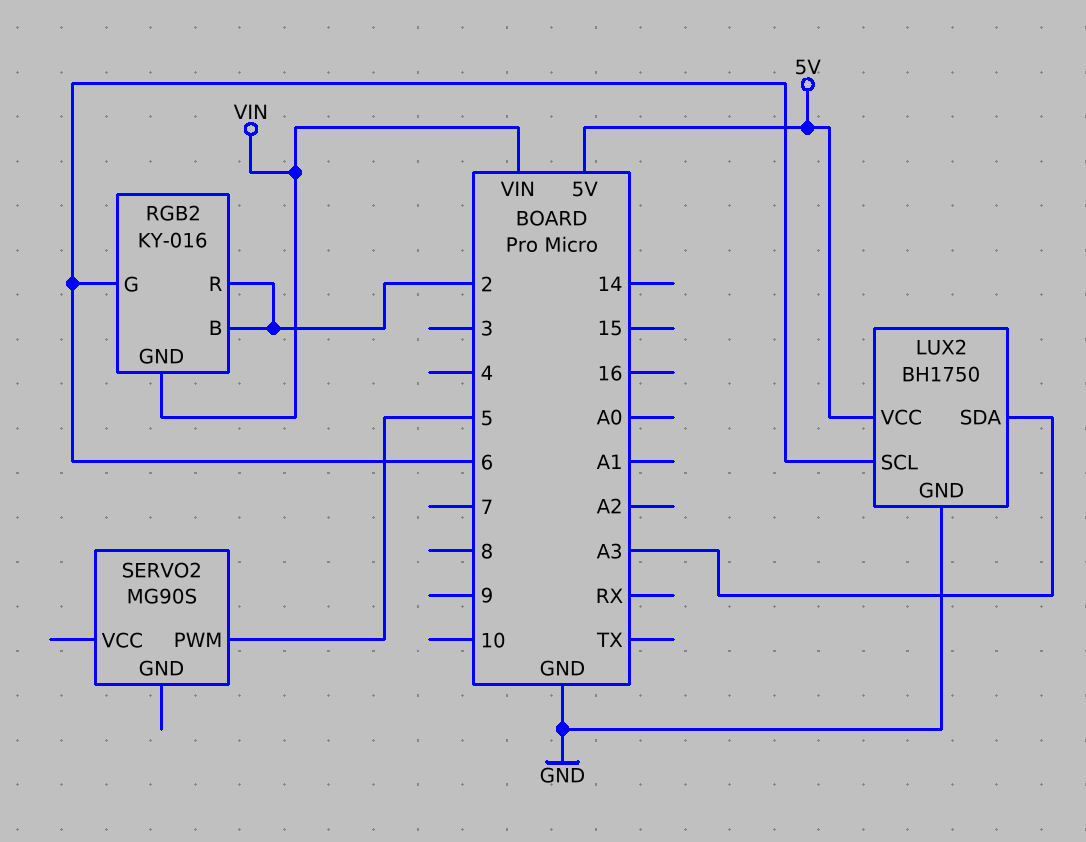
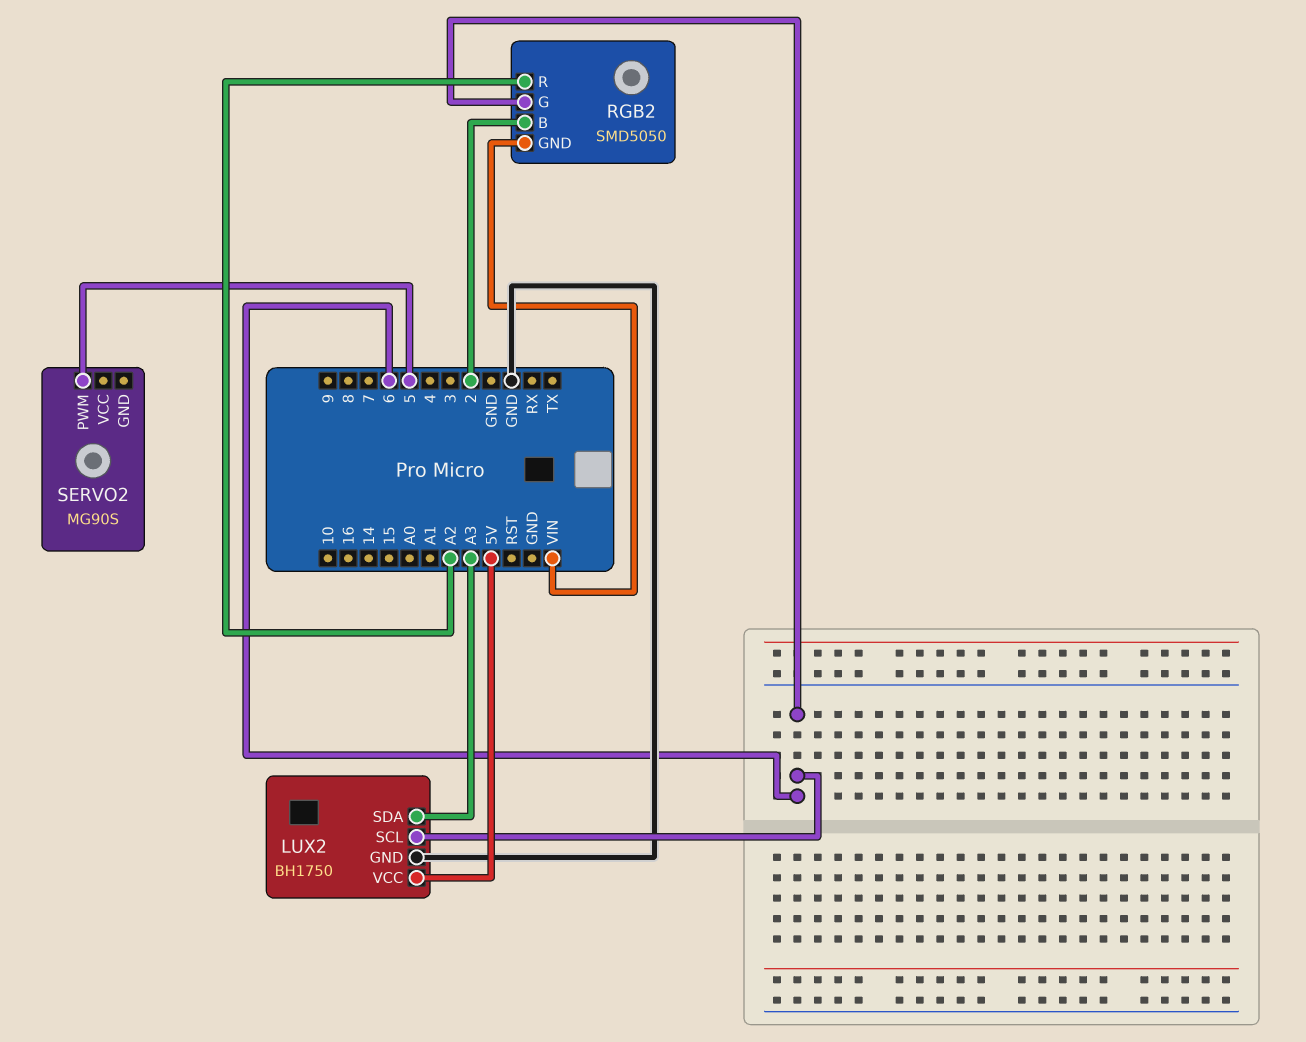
RGB2: KY-016 -> SMD5050
RGB2 pin R: 2 -> A2

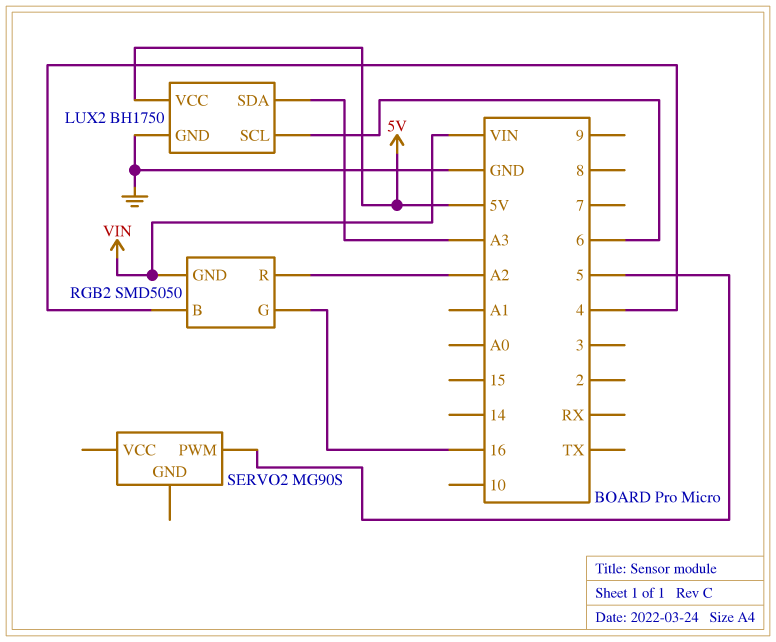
RGB2 pin B: 2 -> 4
RGB2 pin G: 6 -> 16

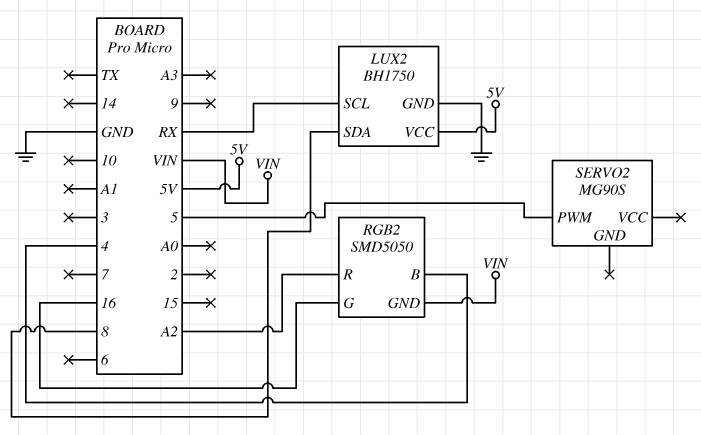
LUX2 pin SCL: 6 -> RX
LUX2 pin SDA: A3 -> 8

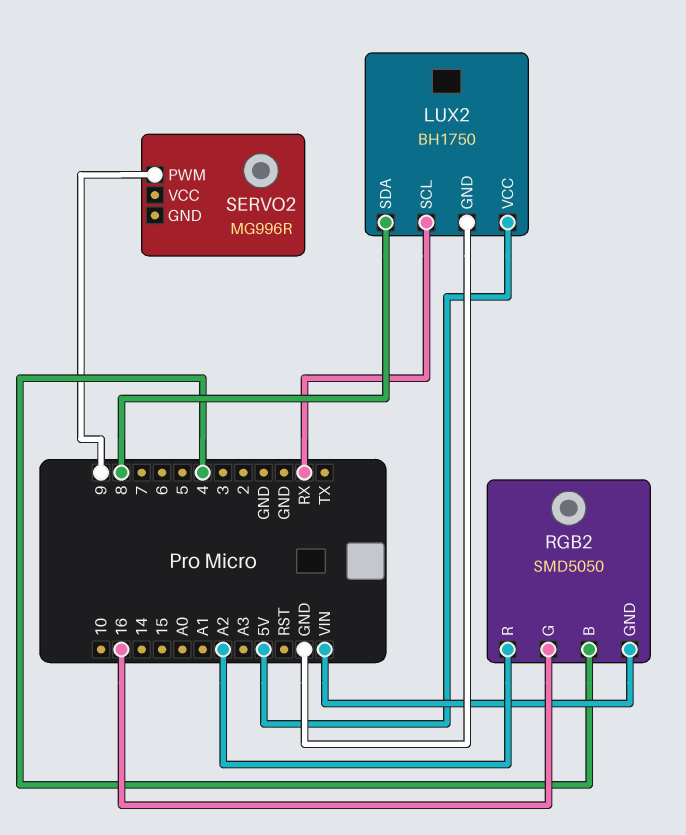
SERVO2: MG90S -> MG996R
SERVO2 pin PWM: 5 -> 9

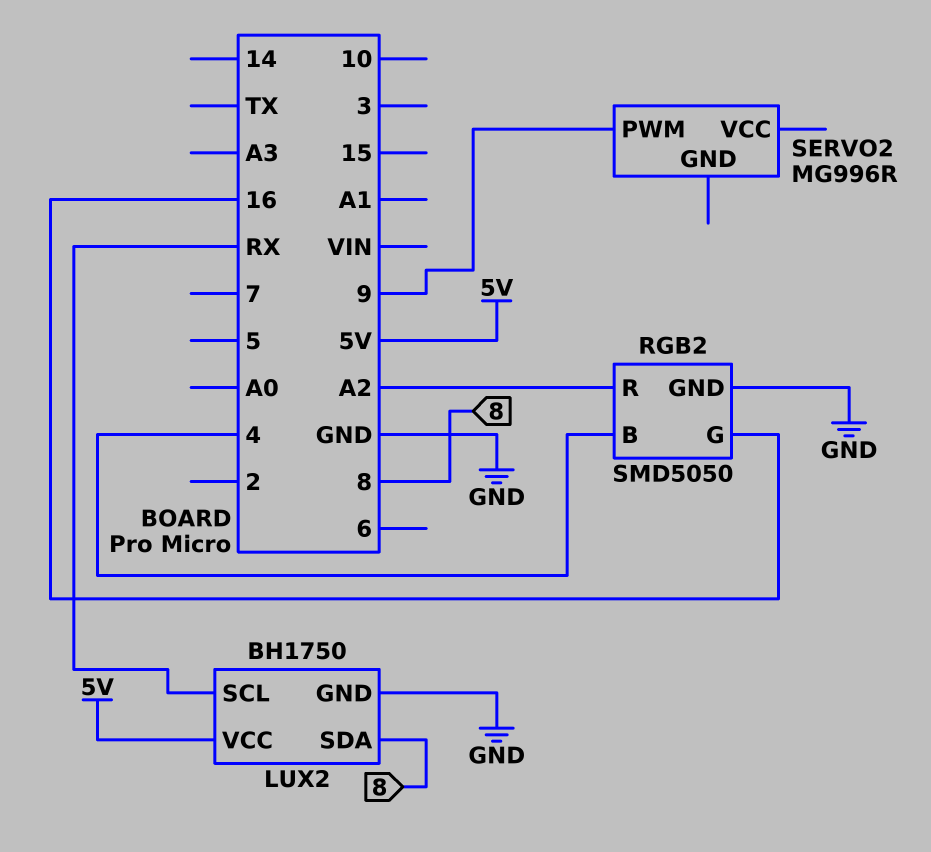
RGB2 pin GND: VIN -> GND

